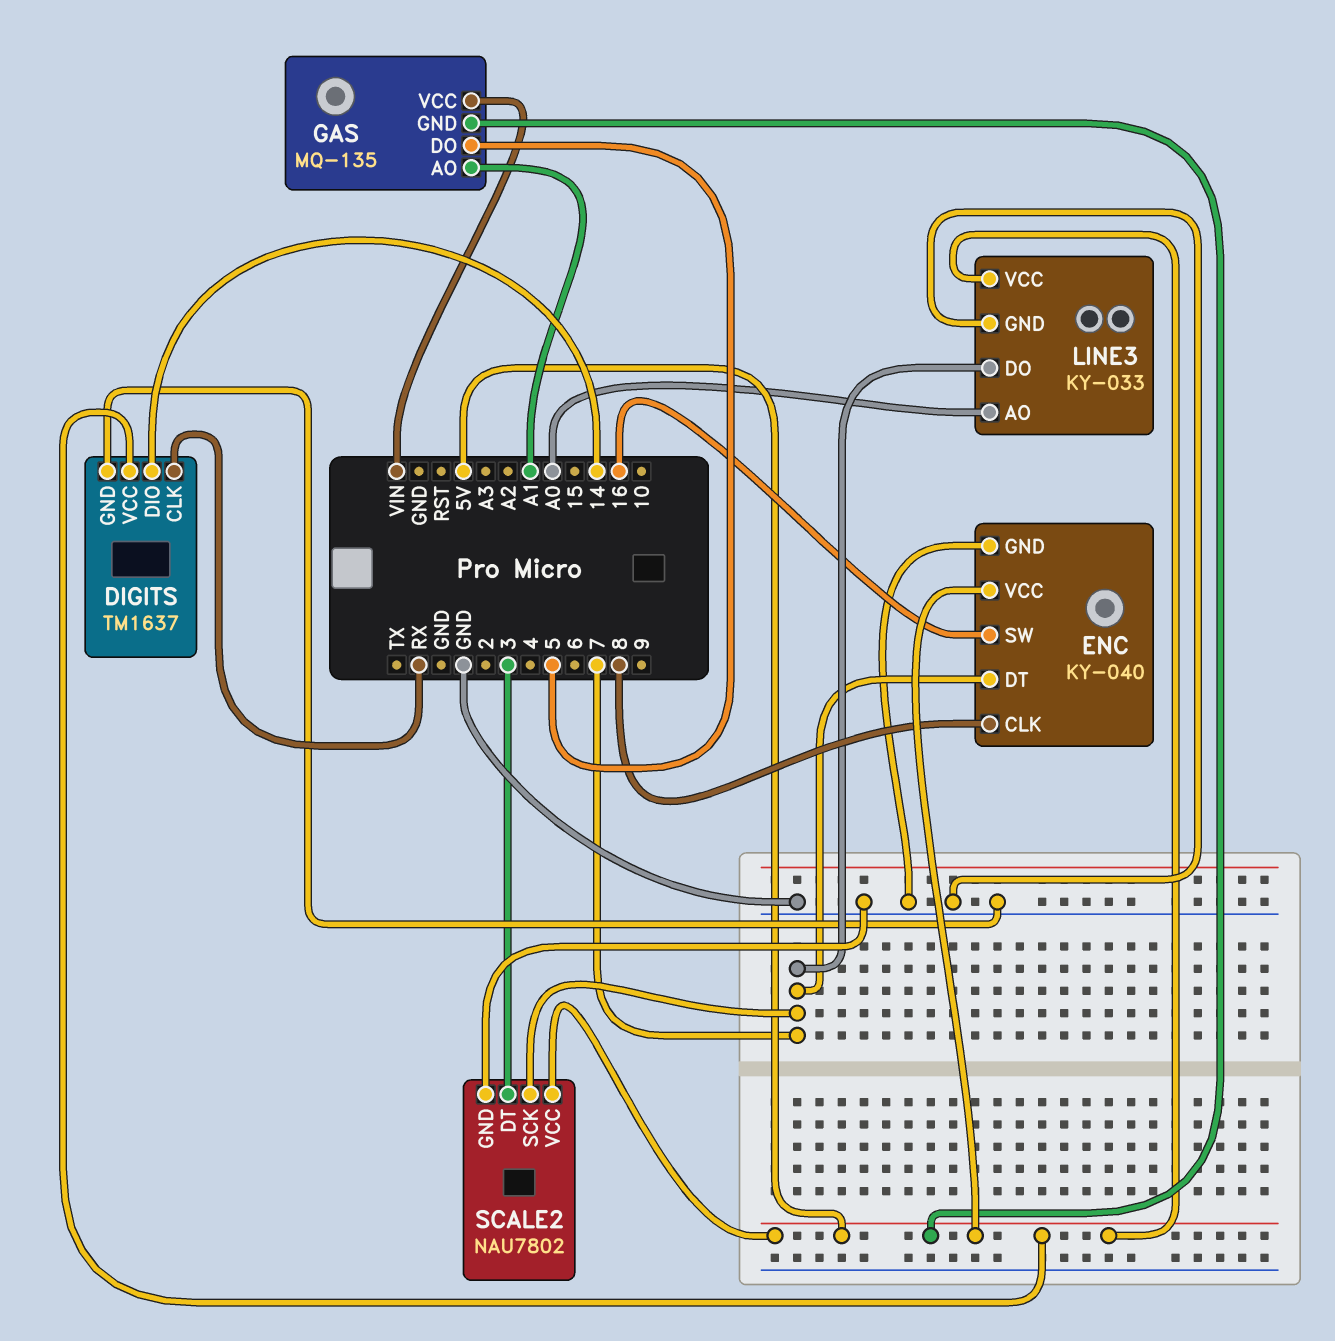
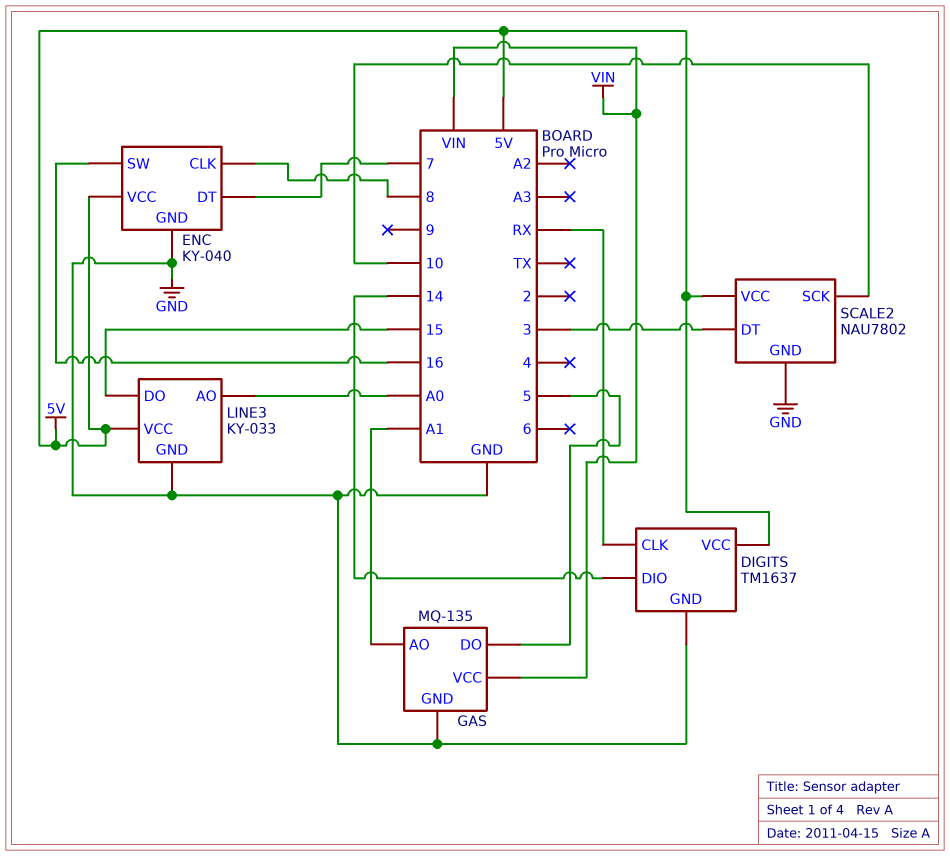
GAS pin GND: 5V -> GND
LINE3 pin DO: 7 -> 15
SCALE2 pin SCK: 7 -> 10

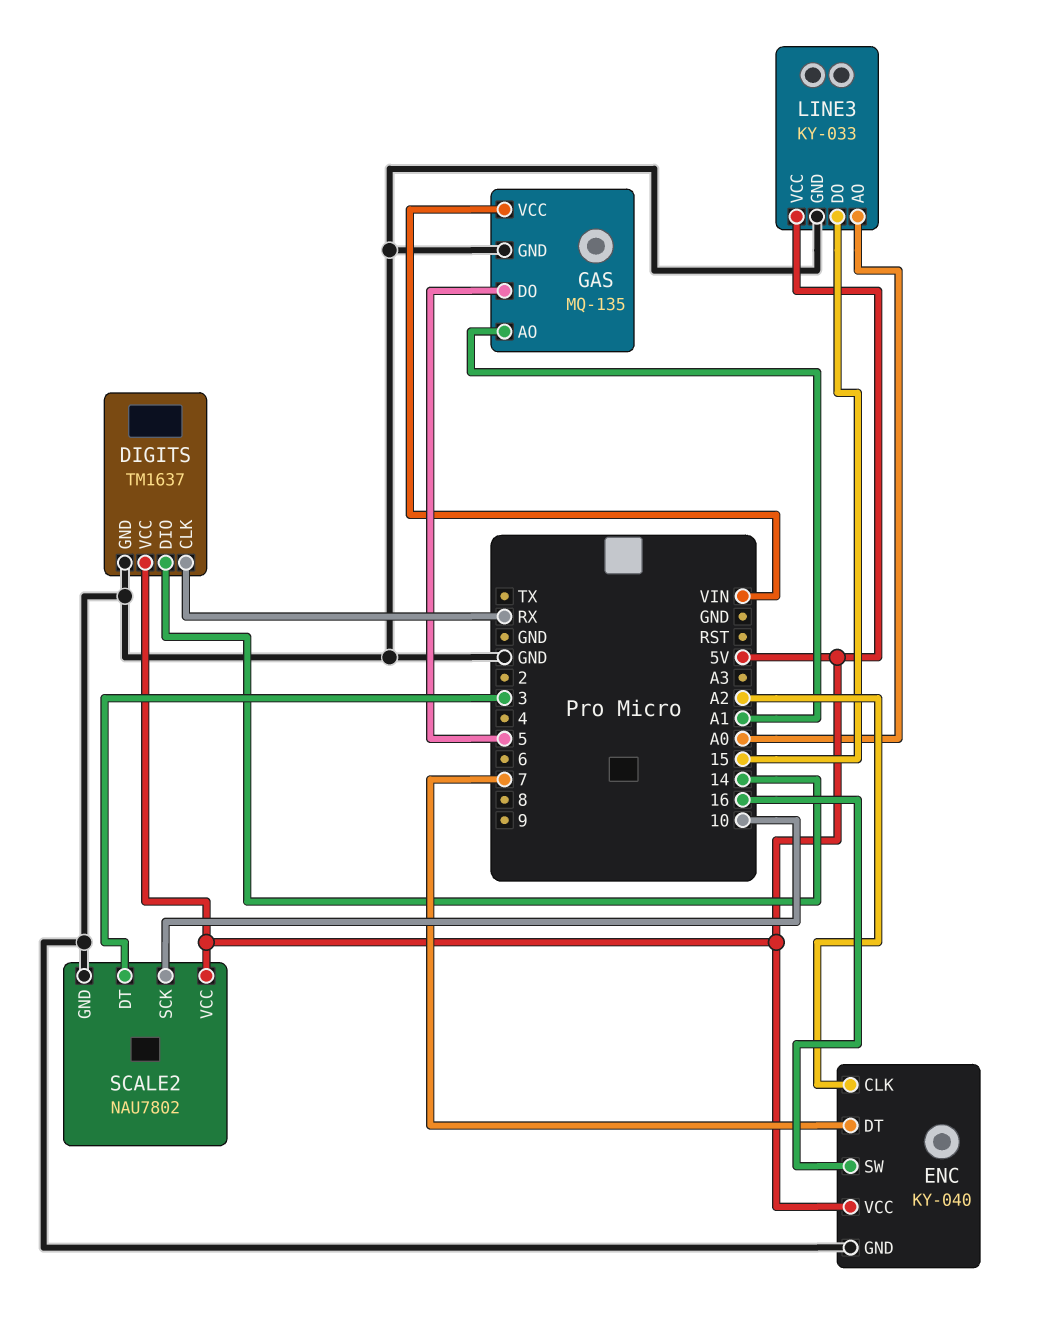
ENC pin CLK: 8 -> A2

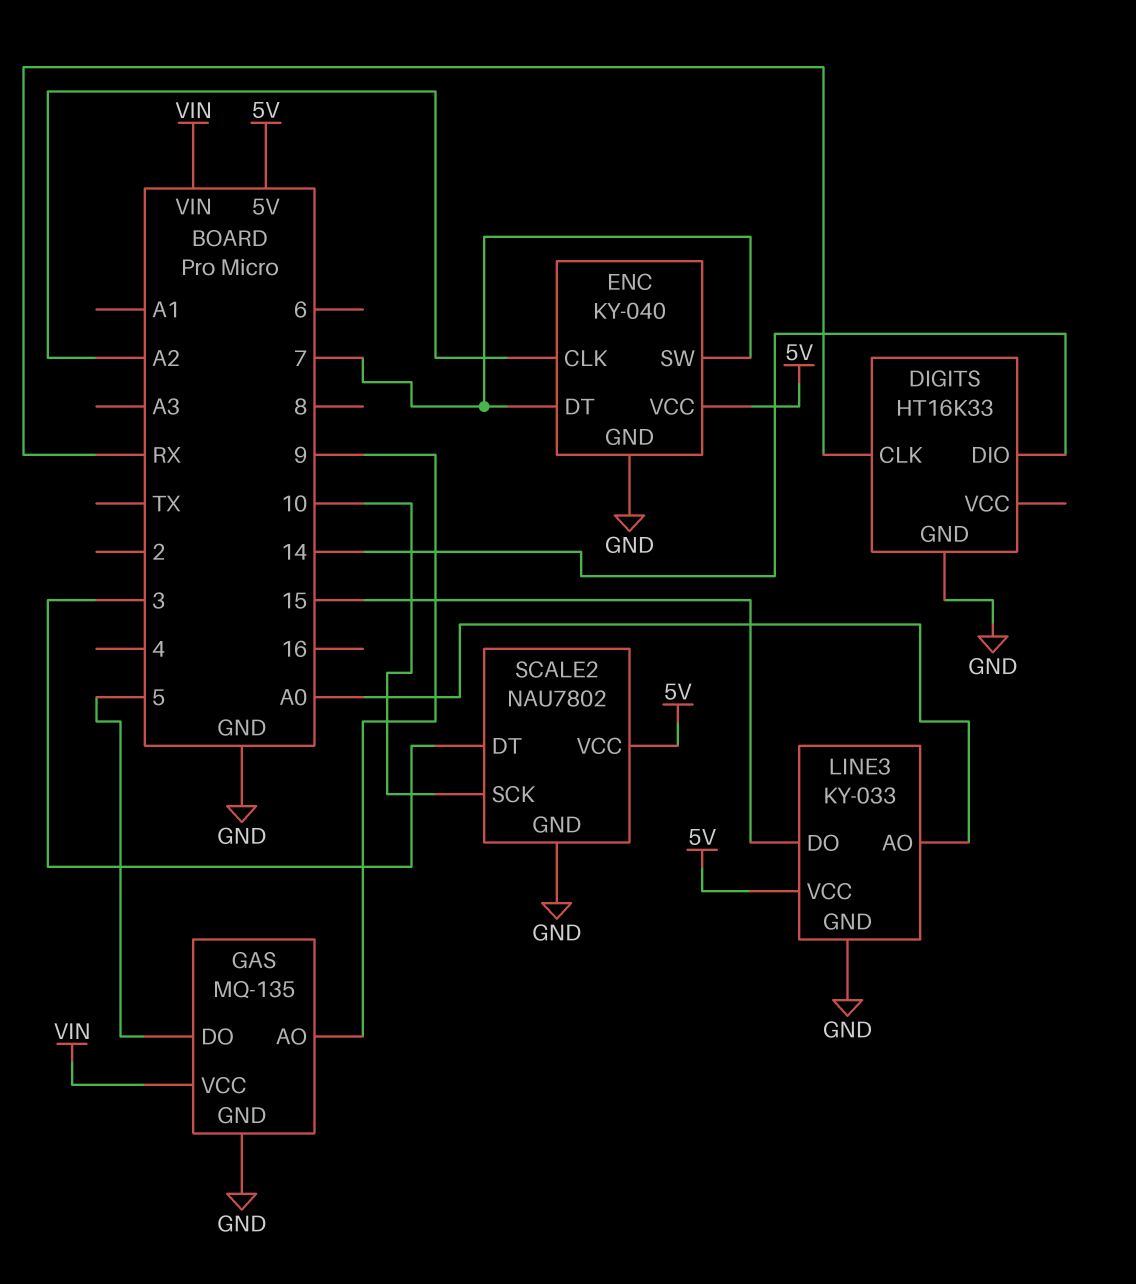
DIGITS: TM1637 -> HT16K33
DIGITS pin VCC: 5V -> none
ENC pin SW: 16 -> 7
GAS pin AO: A1 -> 9

